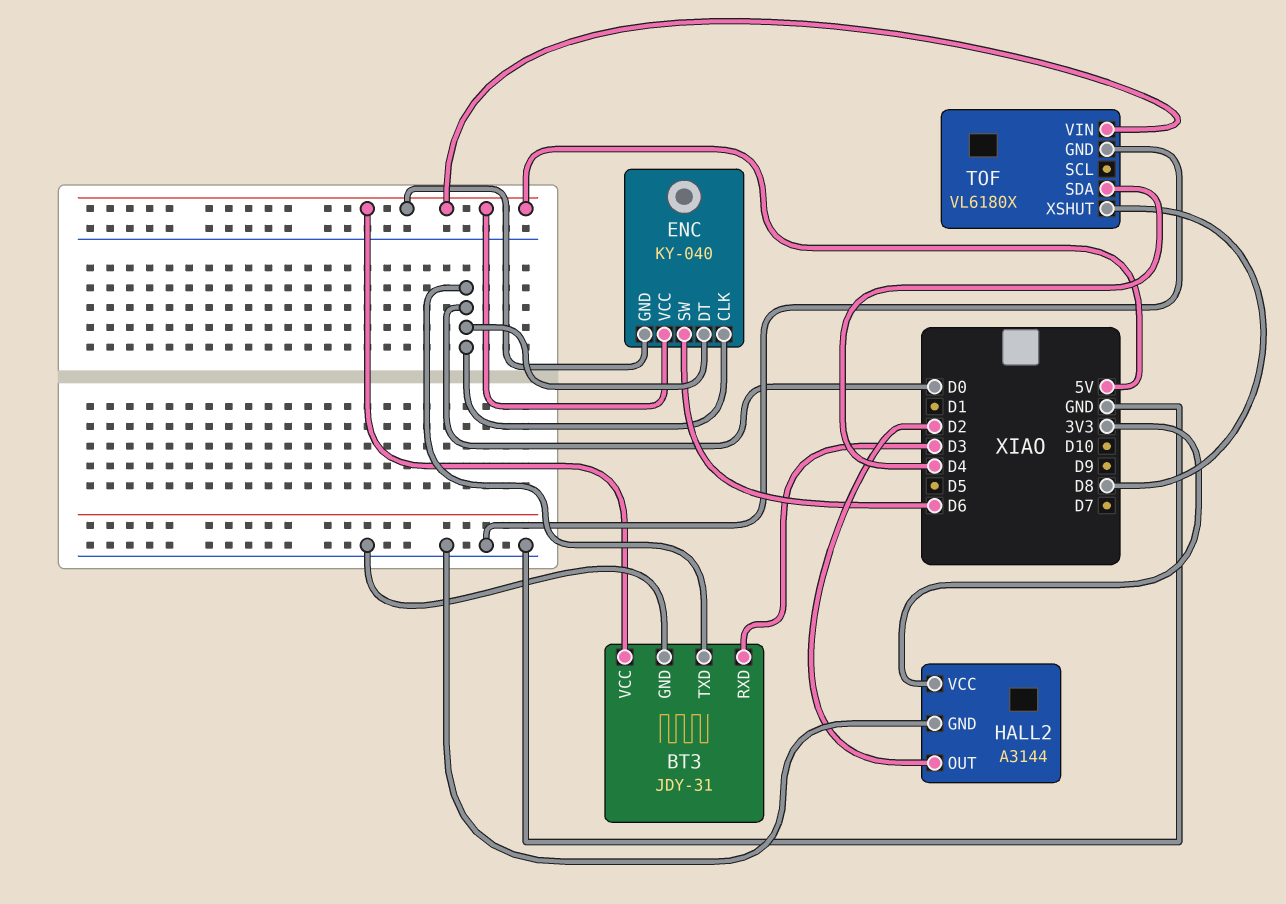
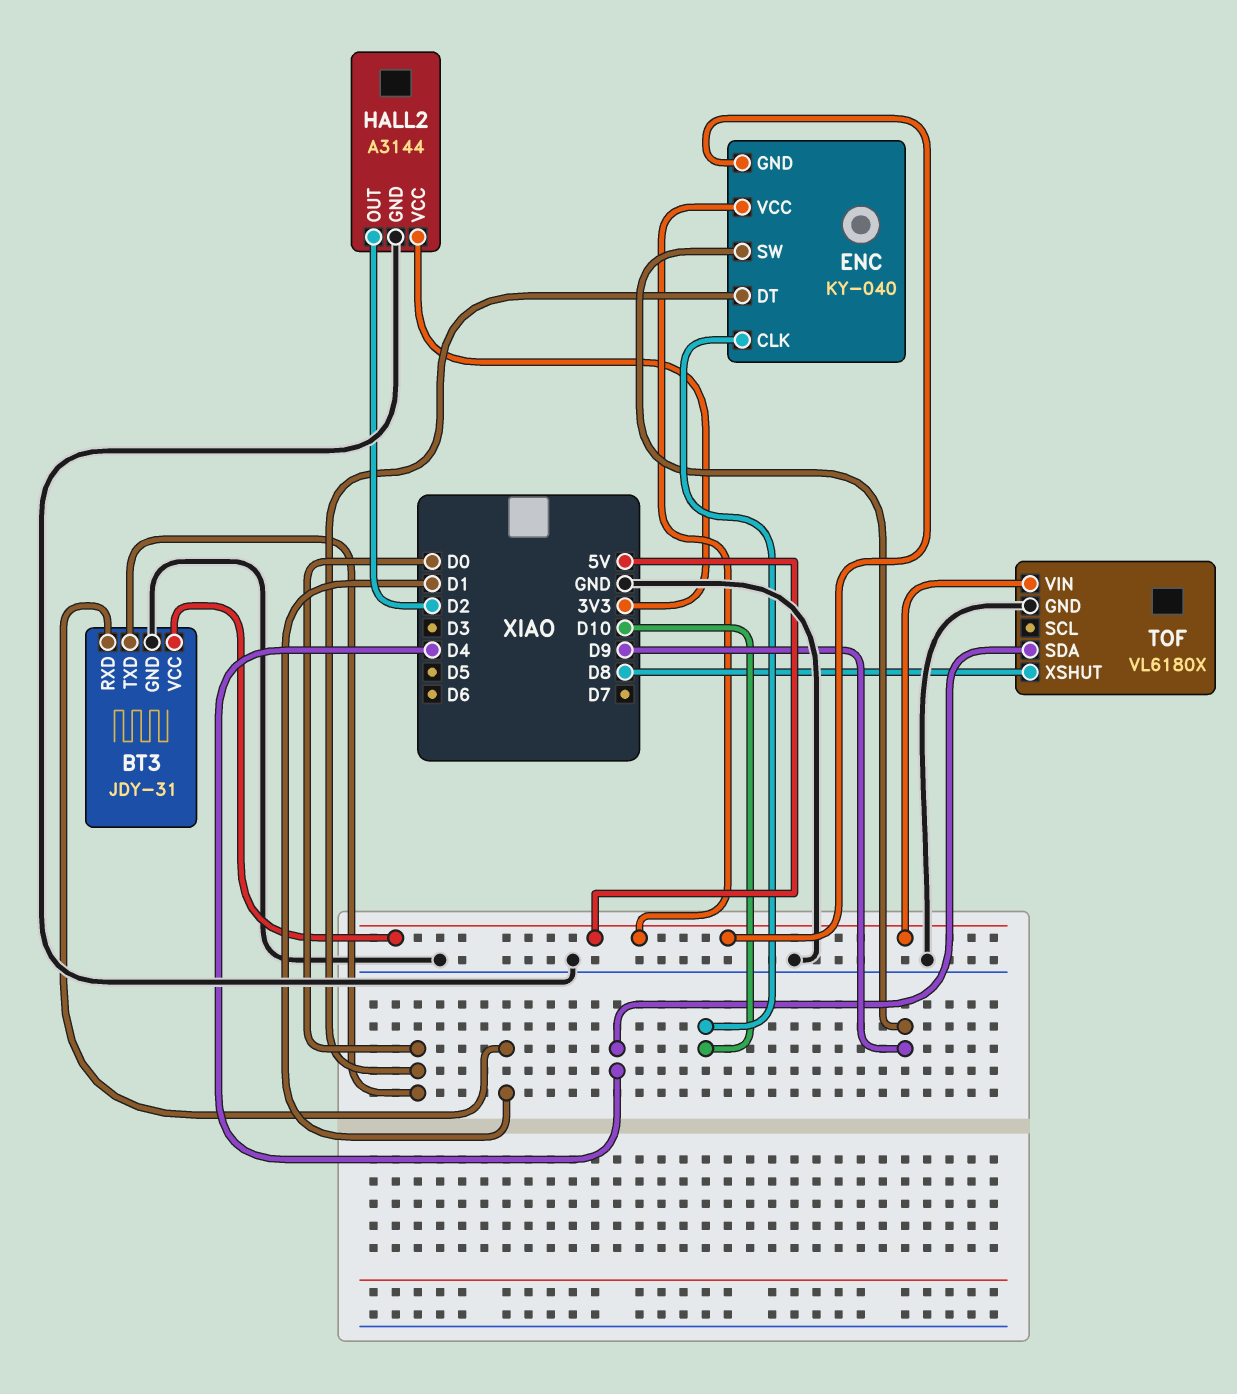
BT3 pin RXD: D3 -> D1
ENC pin CLK: D0 -> D10
ENC pin SW: D6 -> D9

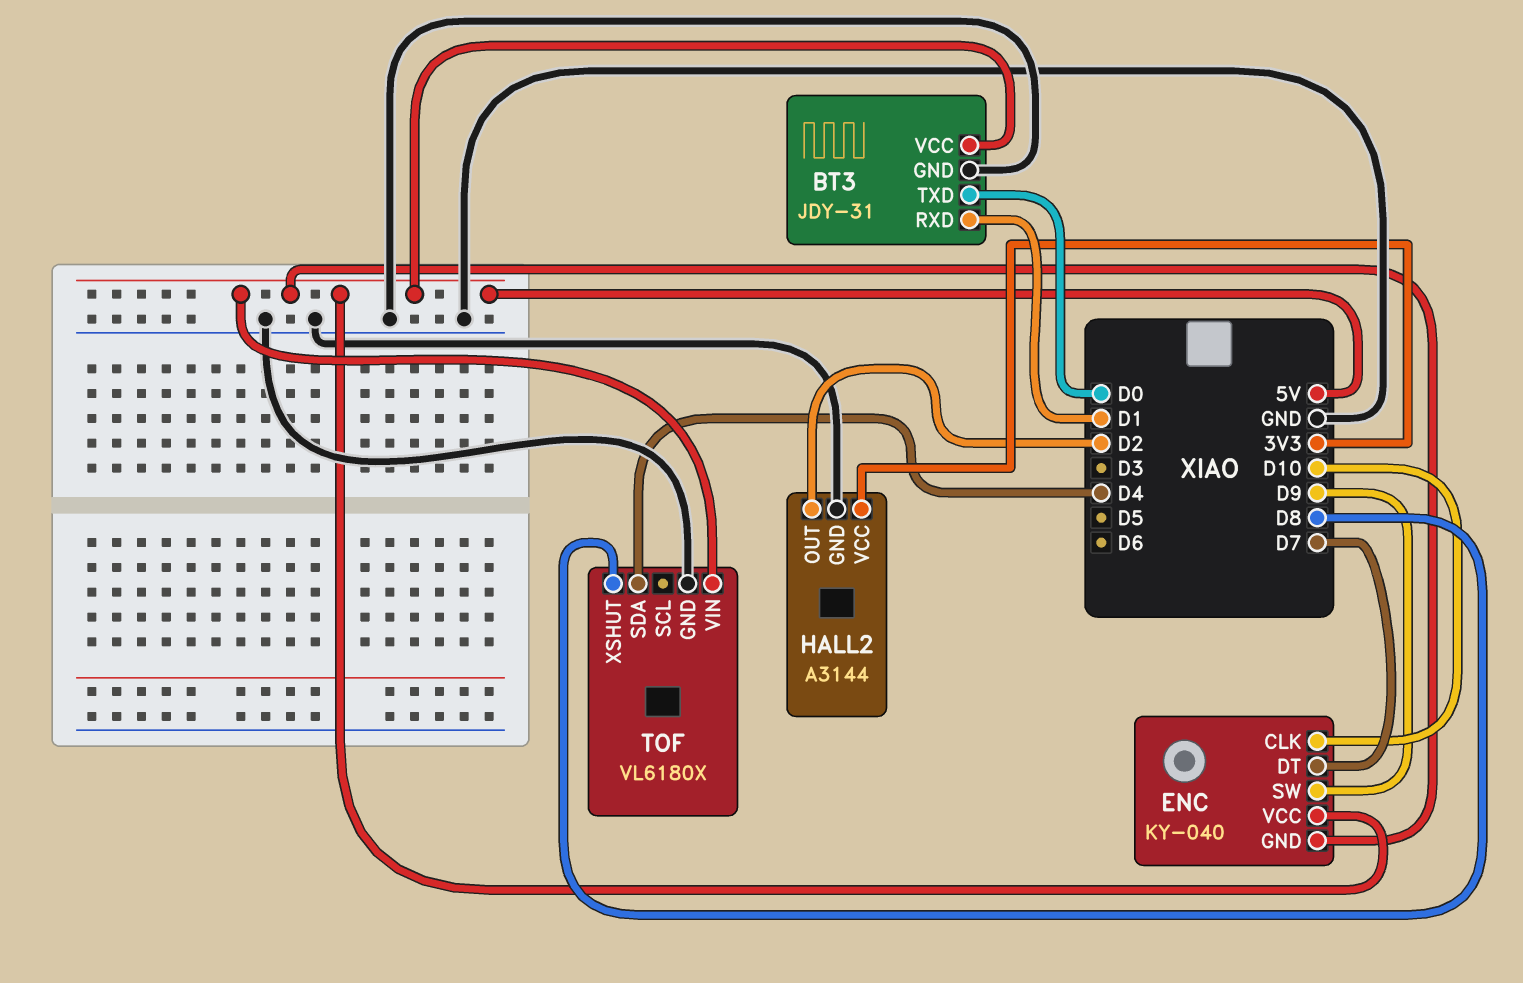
ENC pin DT: D0 -> D7

